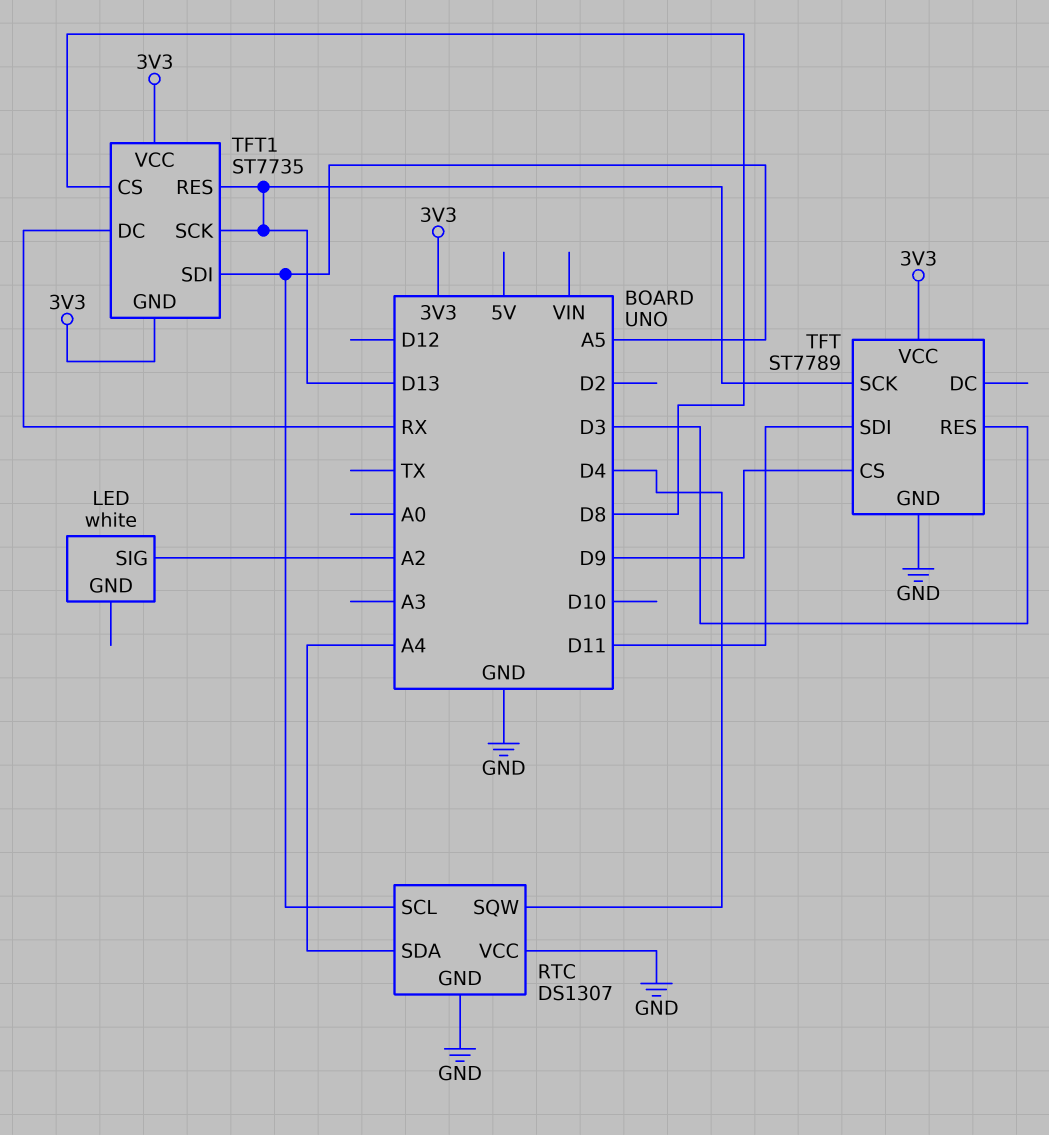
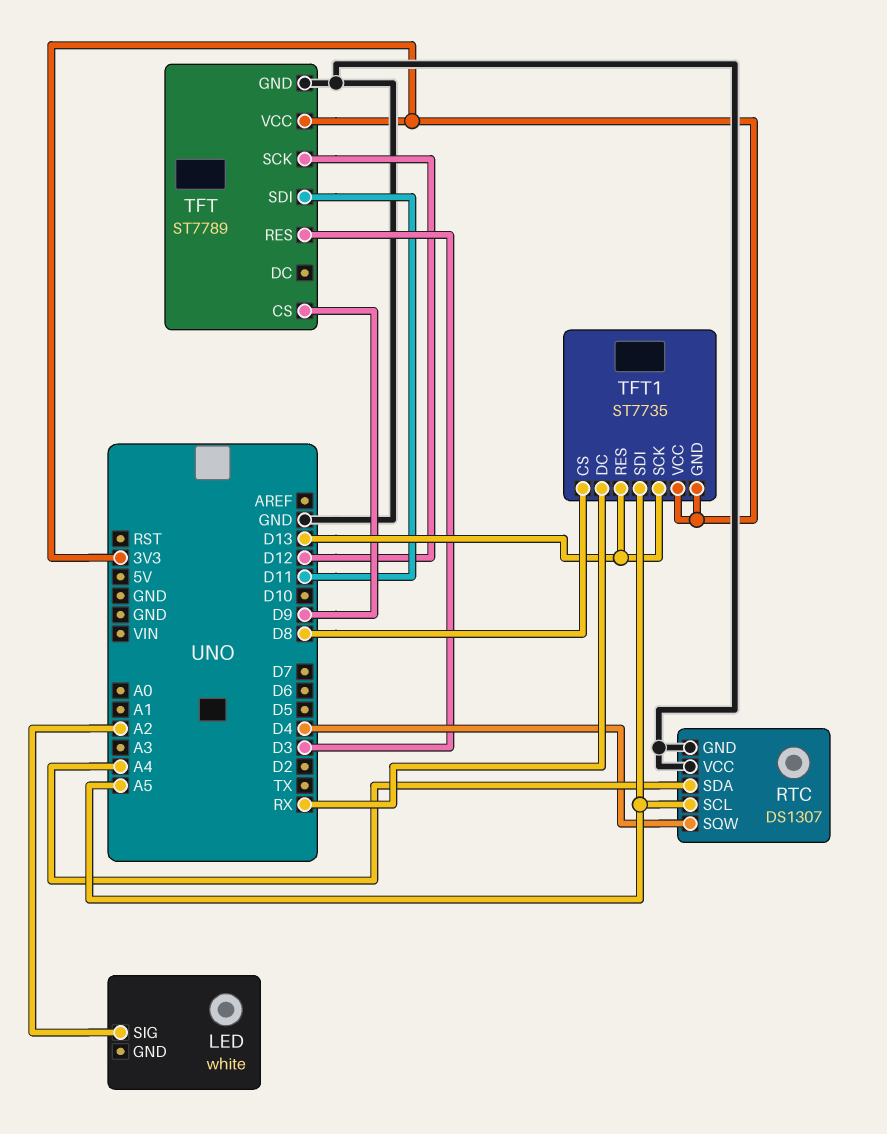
TFT pin SCK: D13 -> D12

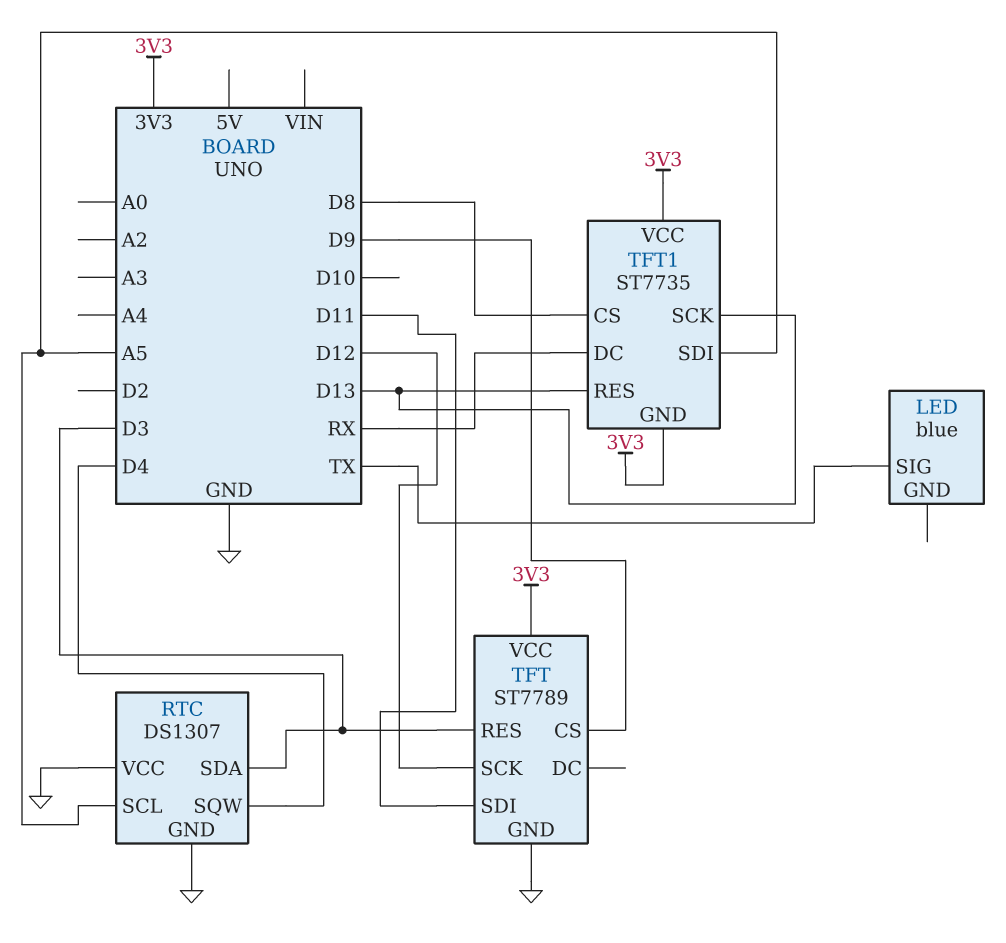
LED: white -> blue
LED pin SIG: A2 -> TX
RTC pin SDA: A4 -> D3

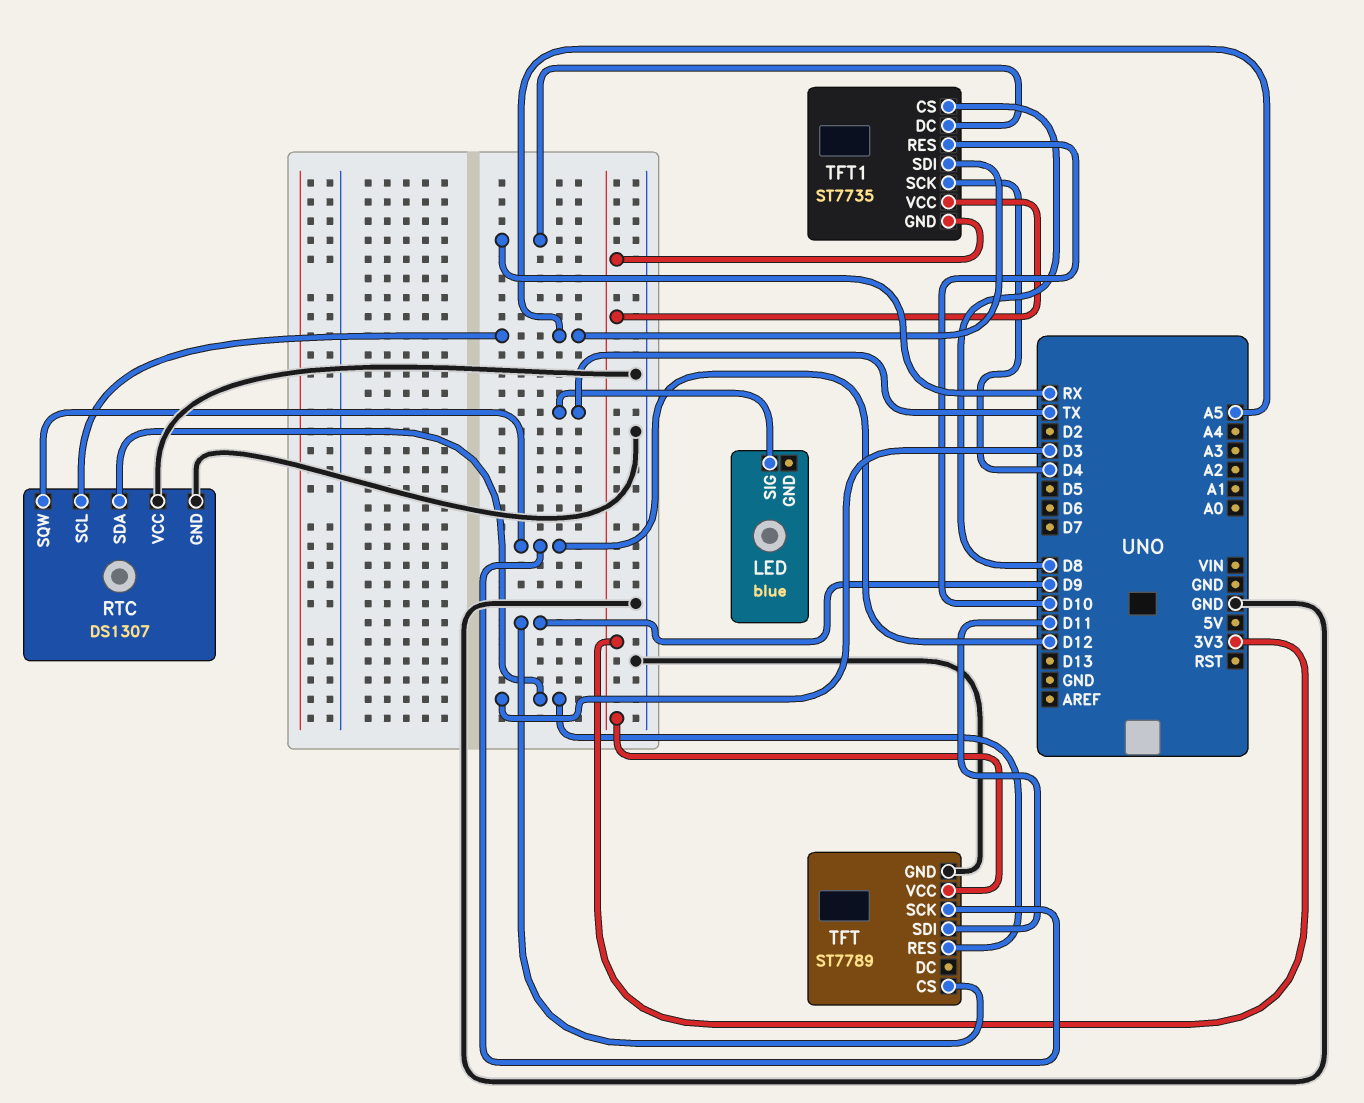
RTC pin SQW: D4 -> D12
TFT1 pin RES: D13 -> D10
TFT1 pin SCK: D13 -> D4

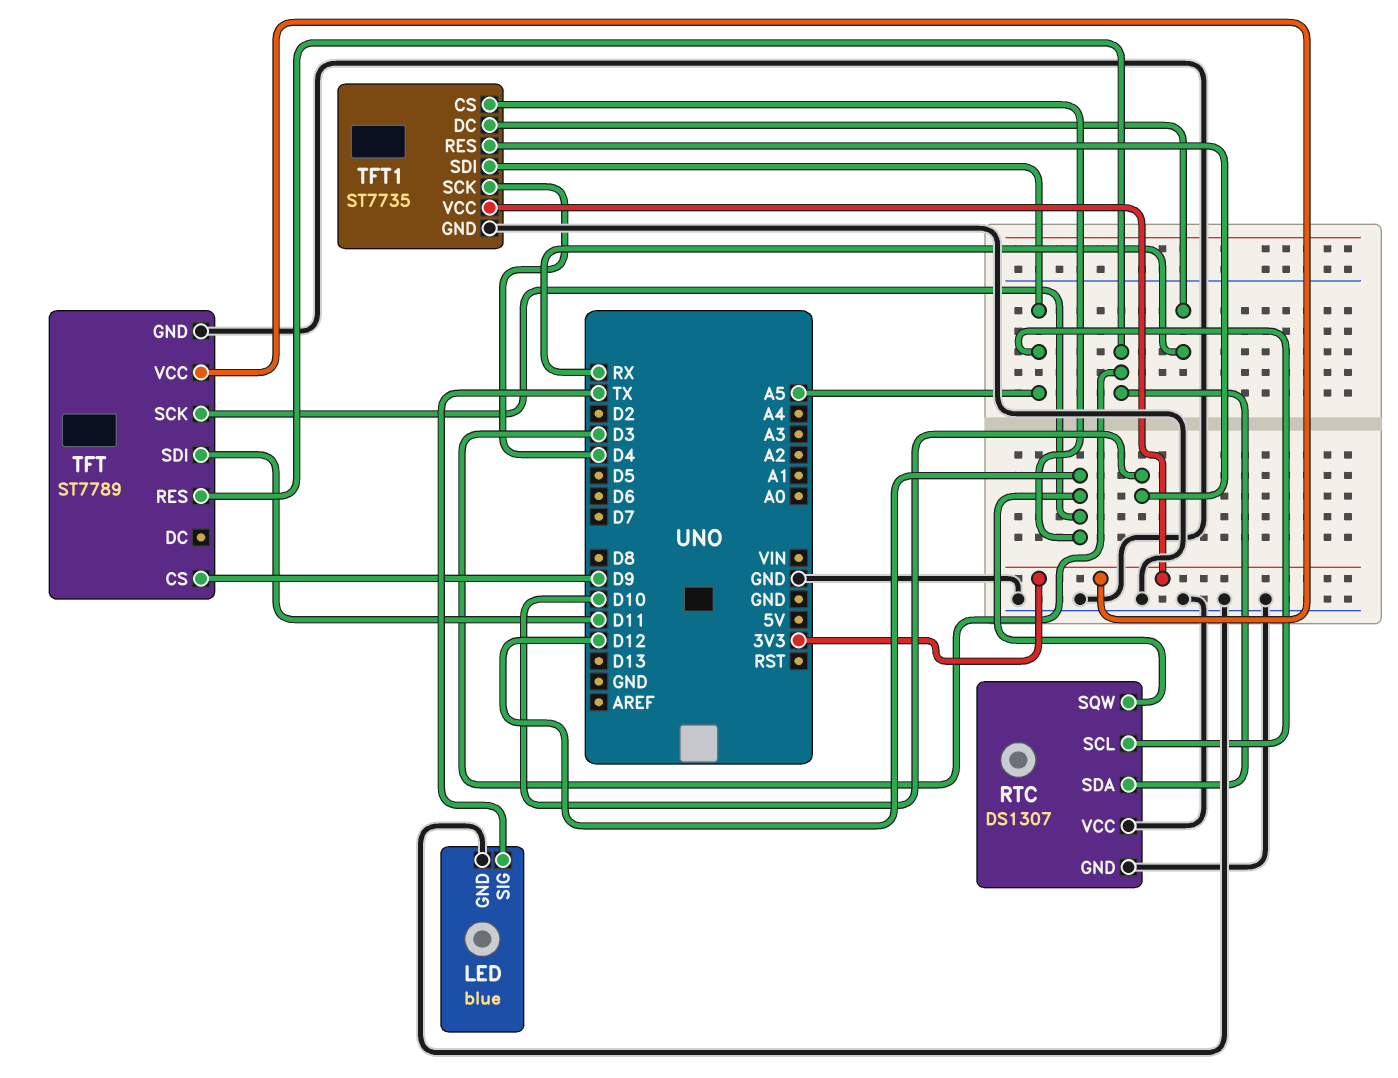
LED pin GND: none -> GND
TFT1 pin CS: D8 -> D12
TFT1 pin GND: 3V3 -> GND

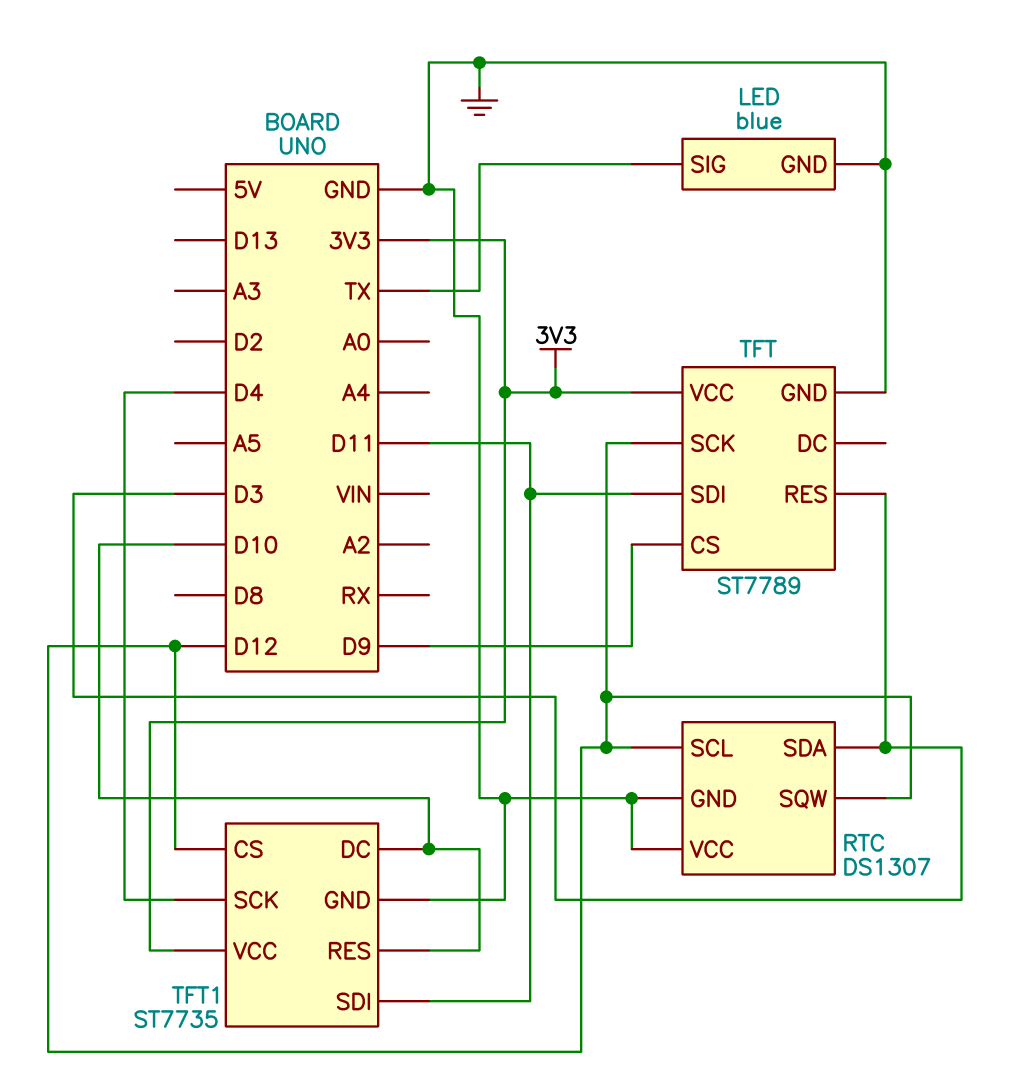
RTC pin SCL: A5 -> D12
TFT1 pin DC: RX -> D10
TFT1 pin SDI: A5 -> D11

